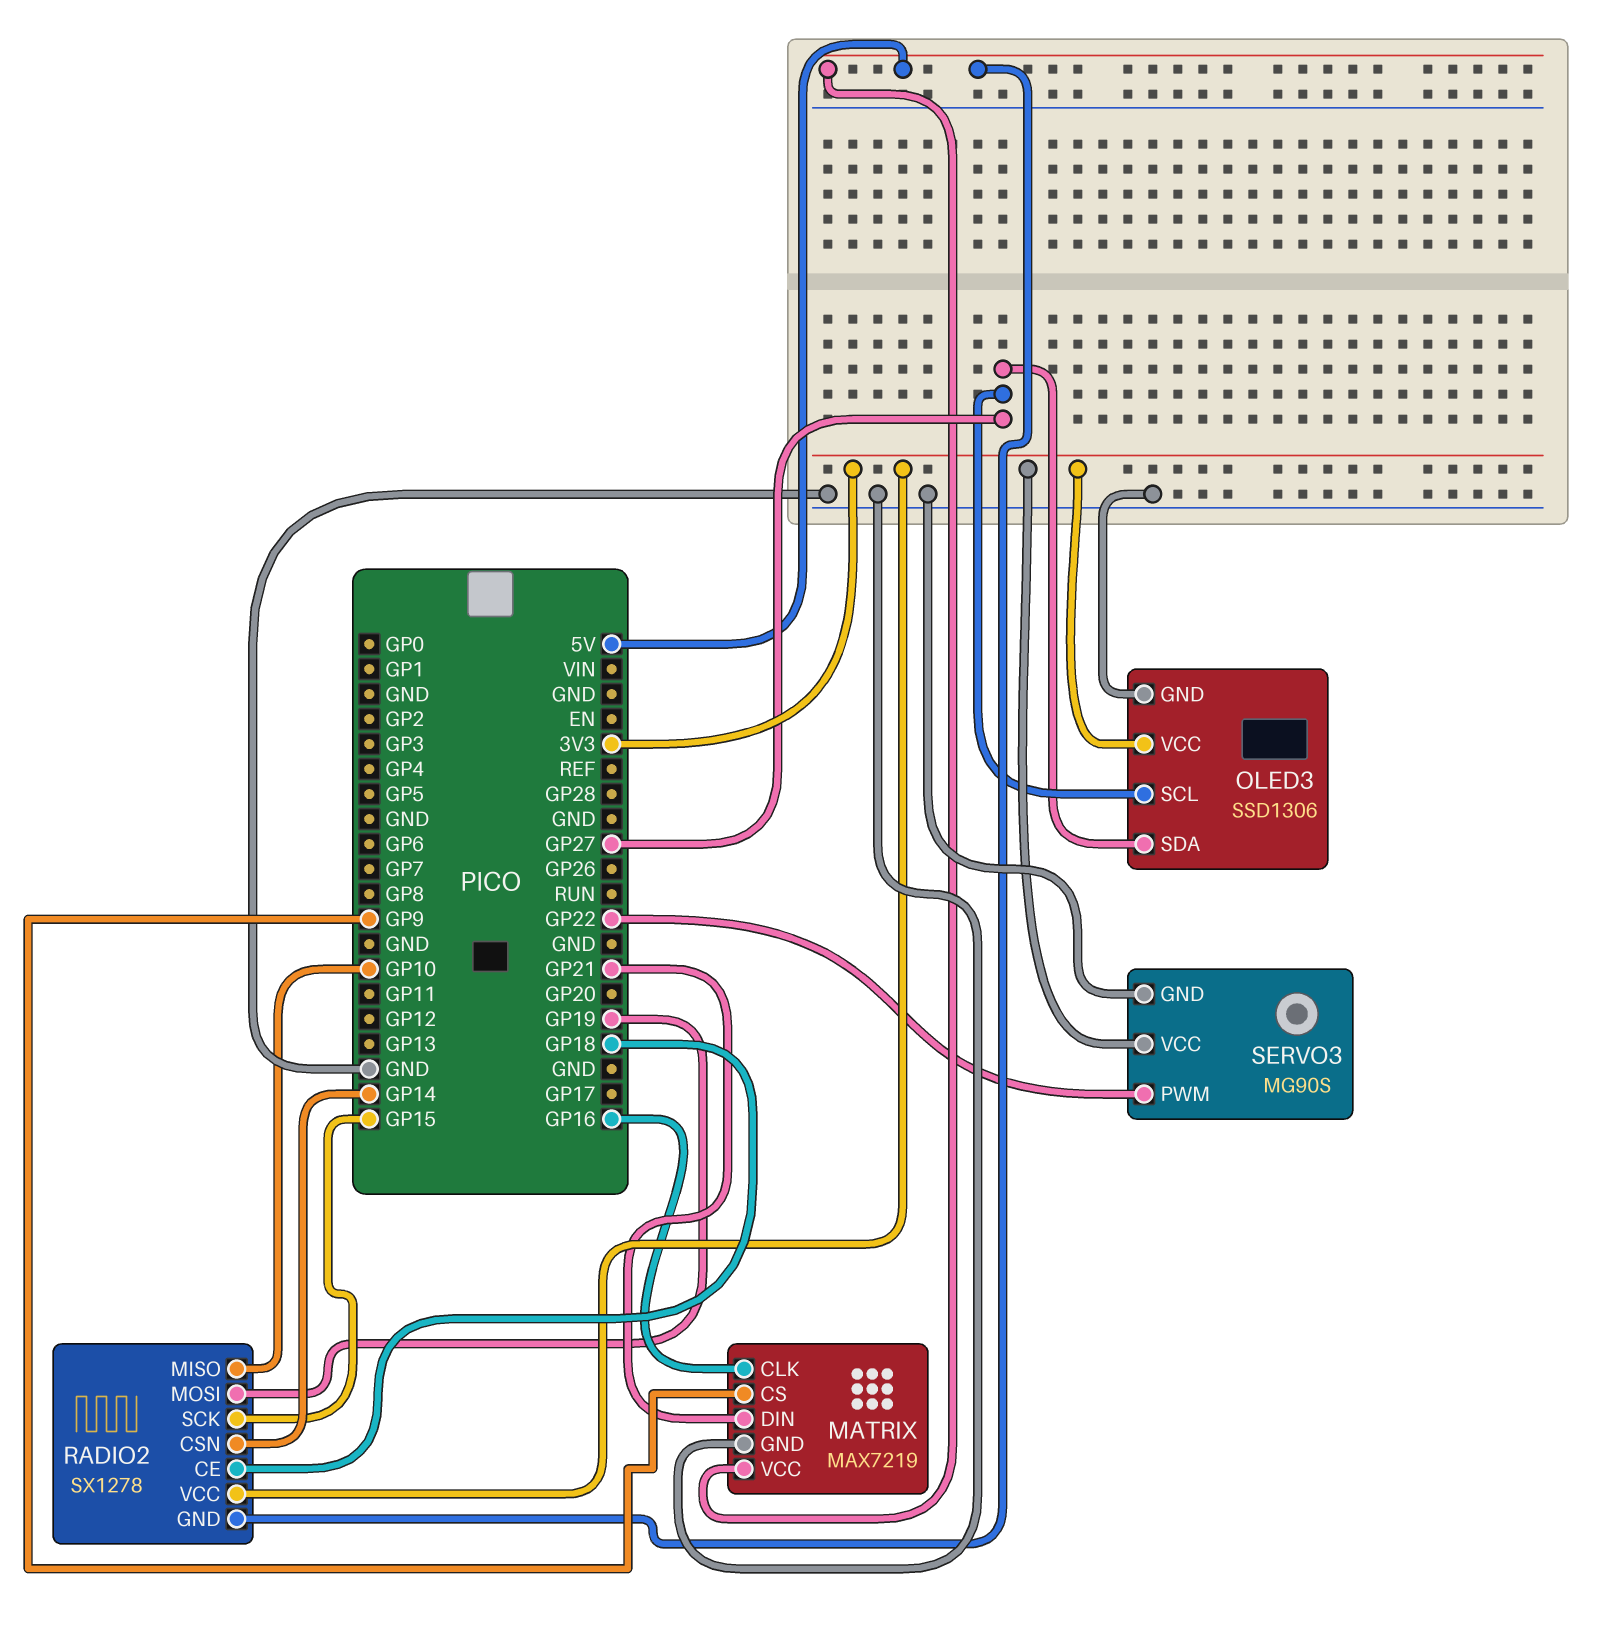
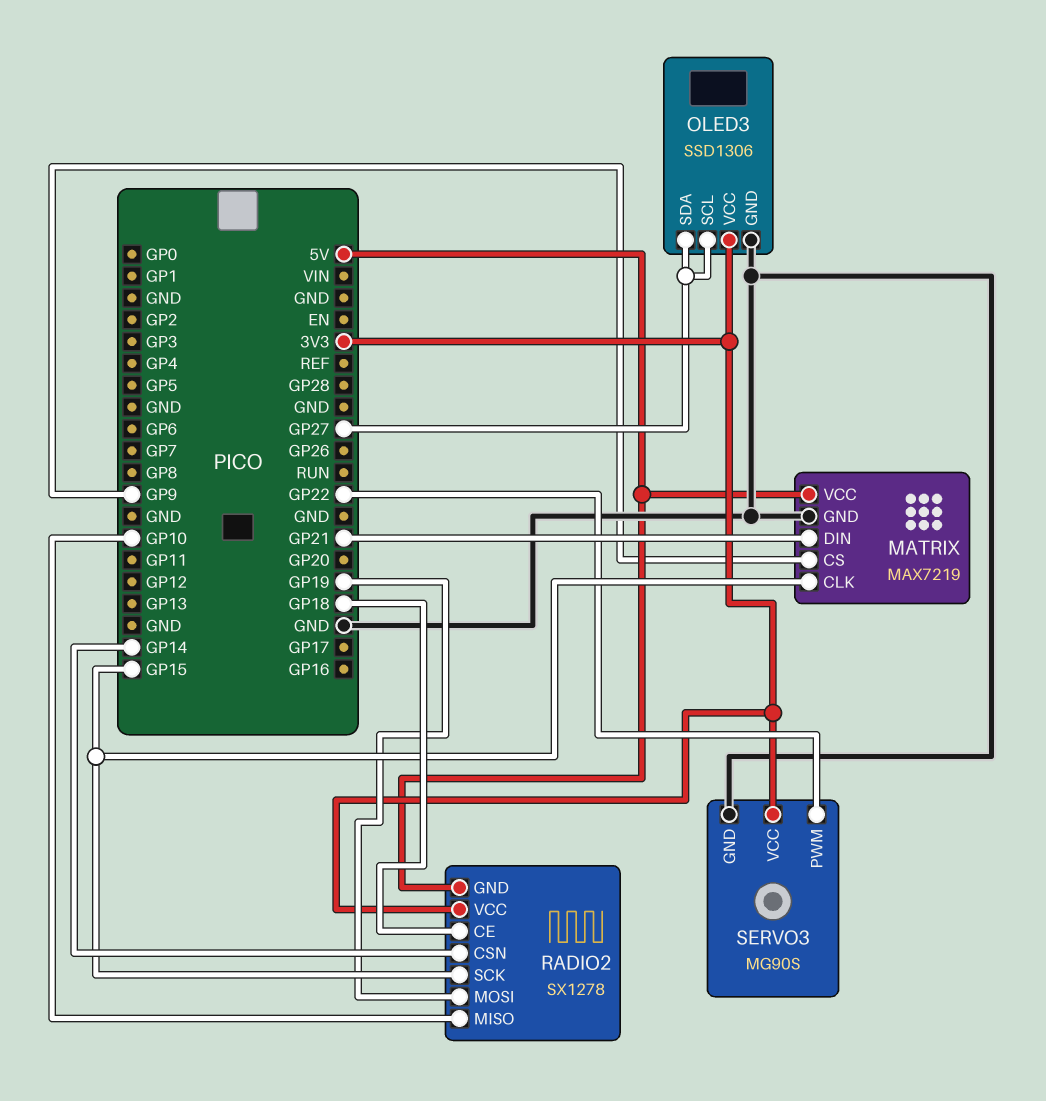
MATRIX pin CLK: GP16 -> GP15

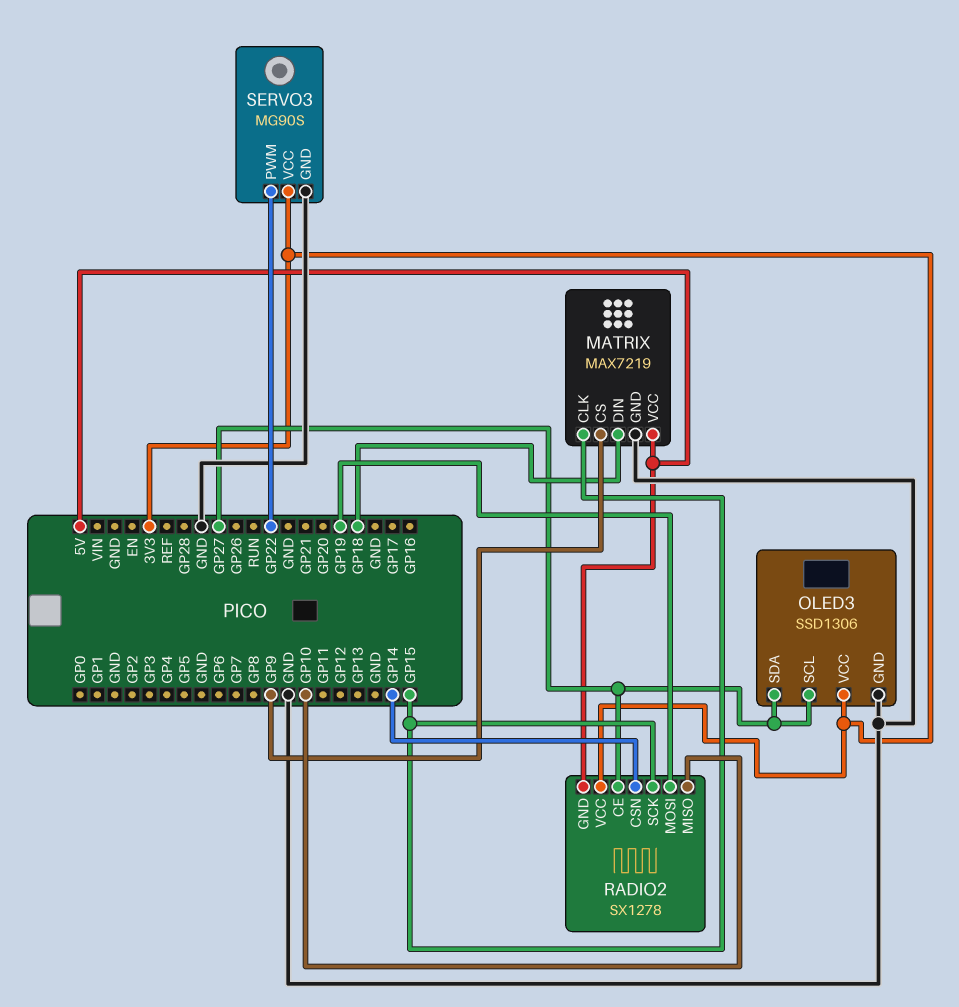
MATRIX pin DIN: GP21 -> GP18
RADIO2 pin CE: GP18 -> GP27

